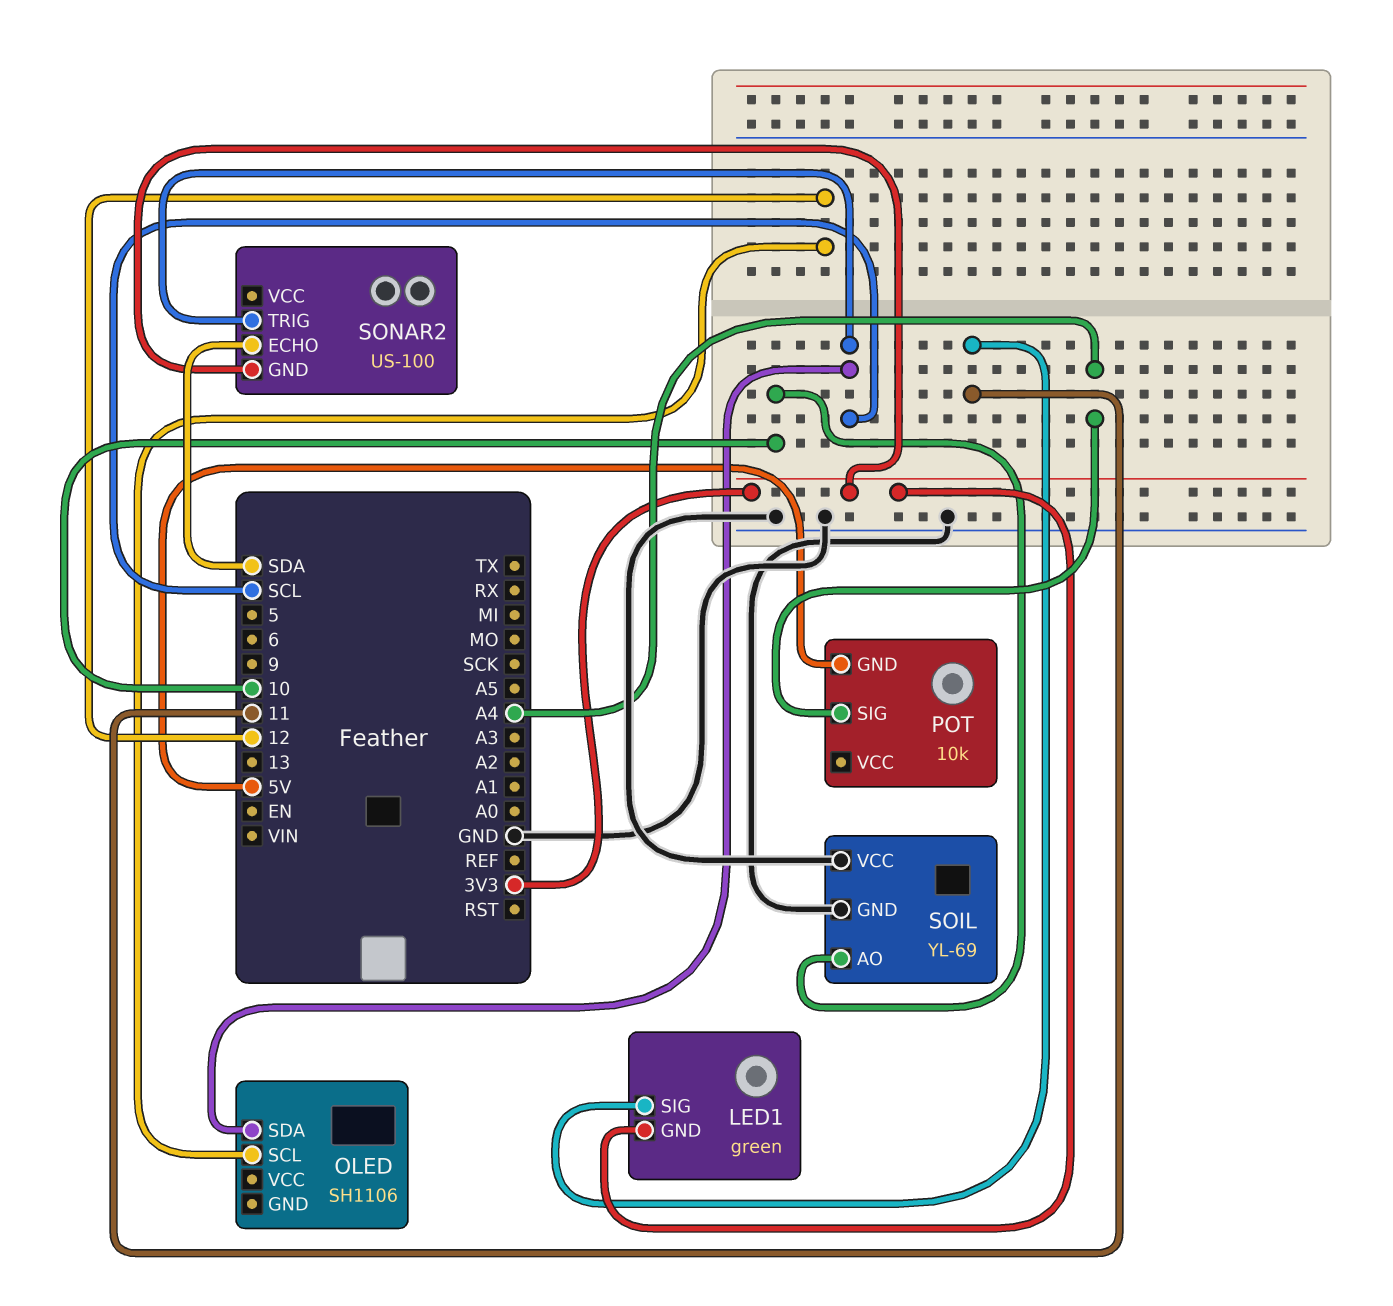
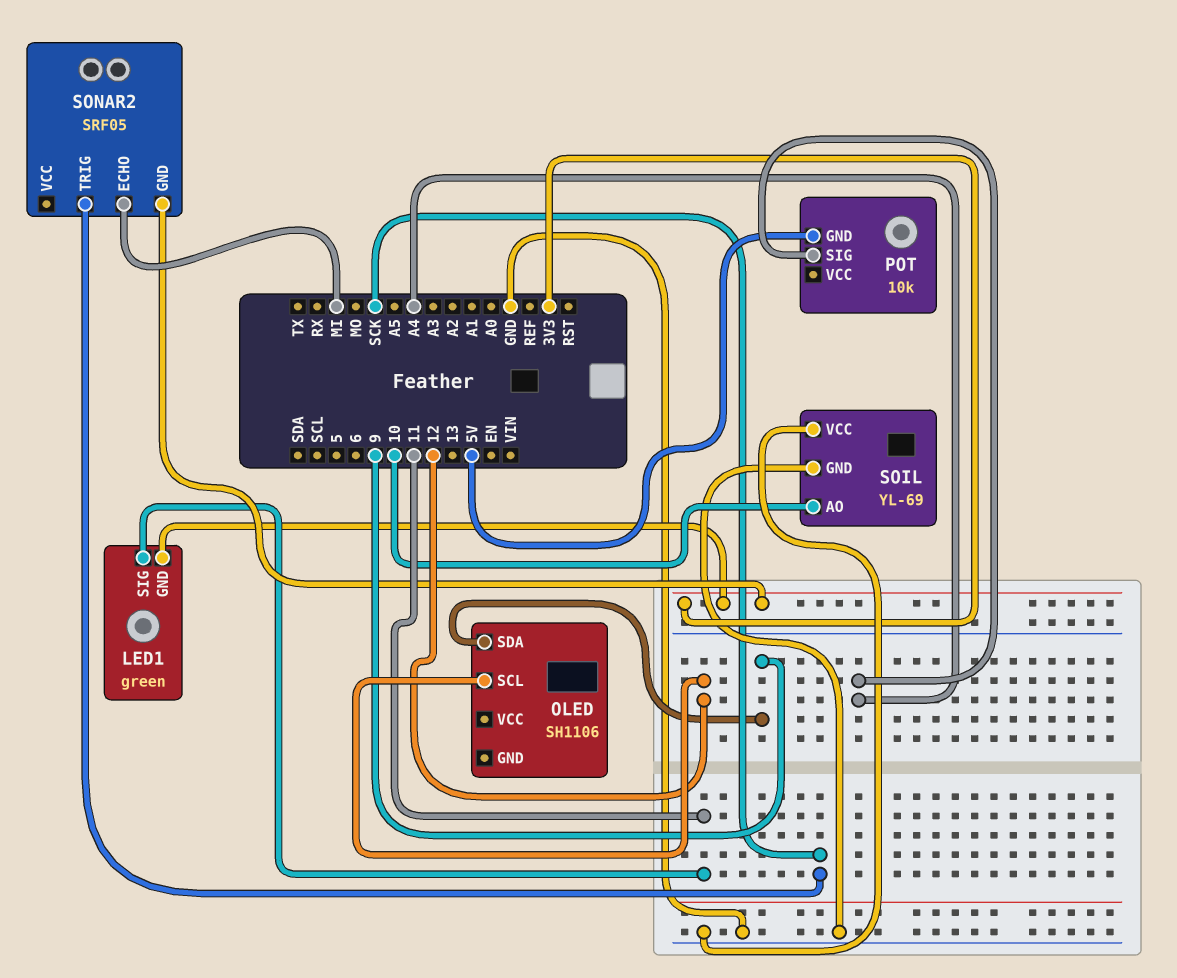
OLED pin SDA: SCL -> 9
SONAR2: US-100 -> SRF05
SONAR2 pin ECHO: SDA -> MI
SONAR2 pin TRIG: SCL -> SCK

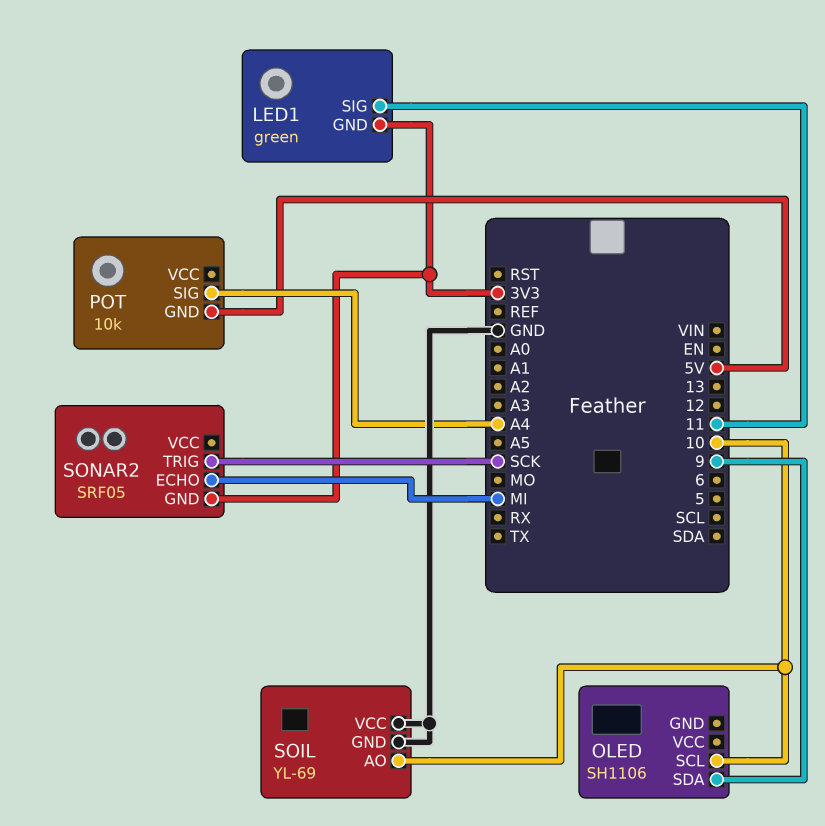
OLED pin SCL: 12 -> 10

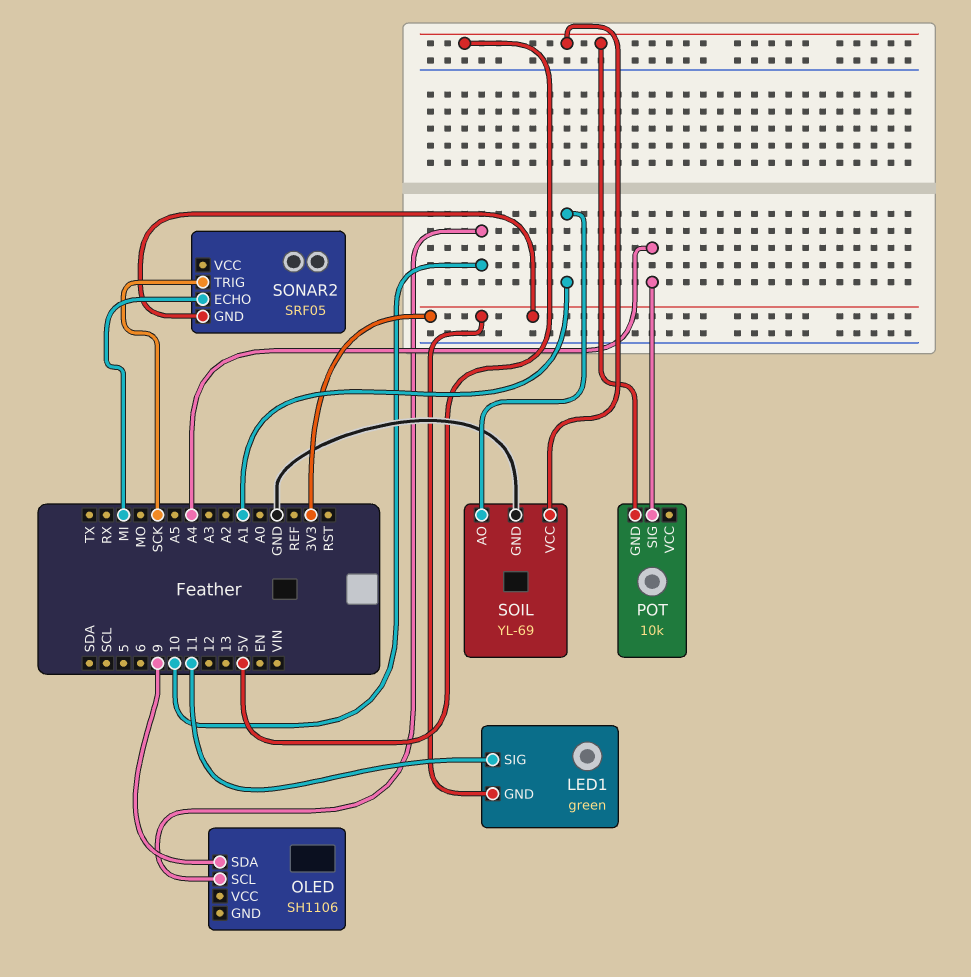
SOIL pin AO: 10 -> A1
SOIL pin VCC: GND -> 5V

